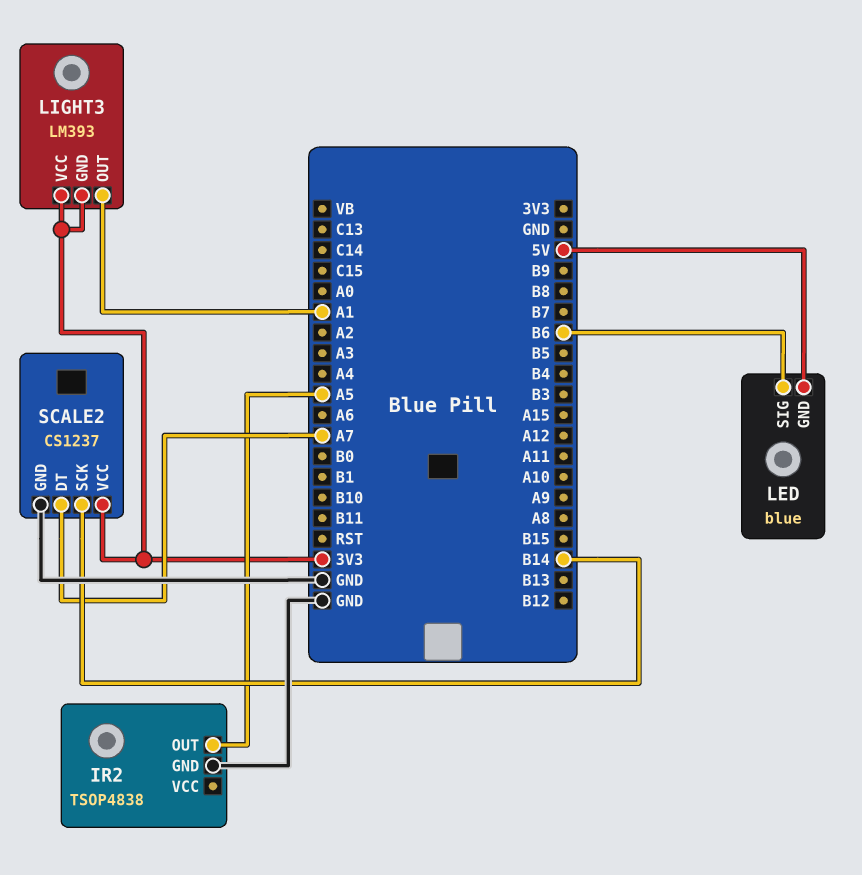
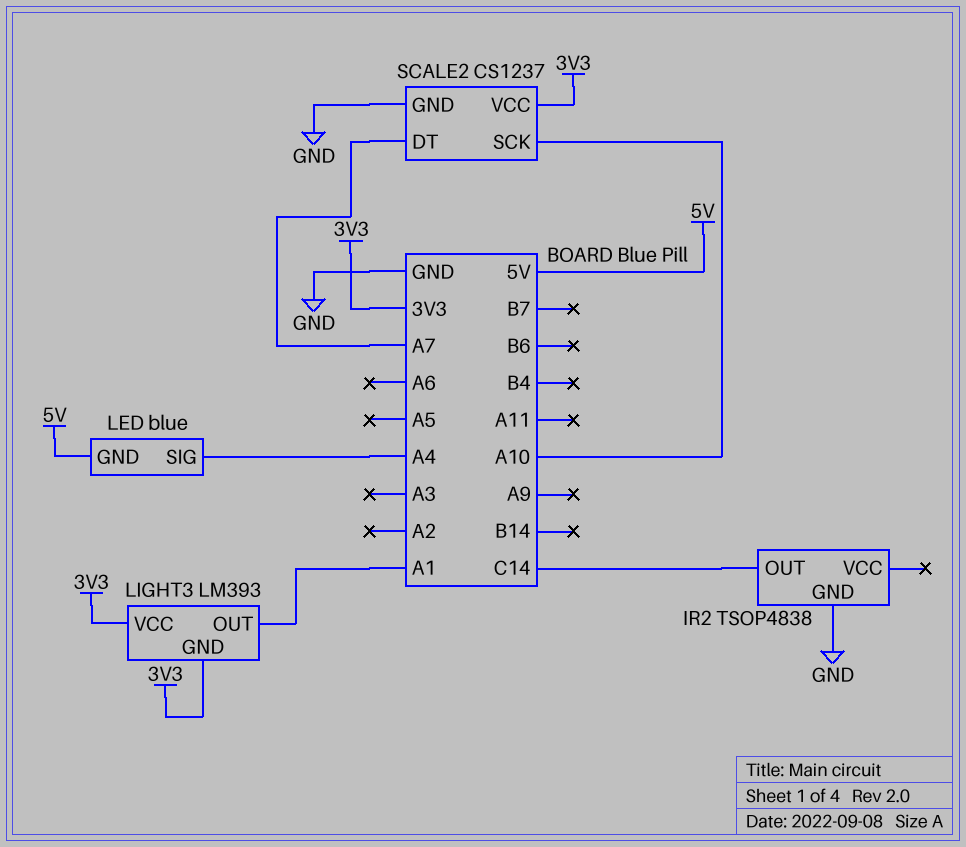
IR2 pin OUT: A5 -> C14
LED pin SIG: B6 -> A4
SCALE2 pin SCK: B14 -> A10

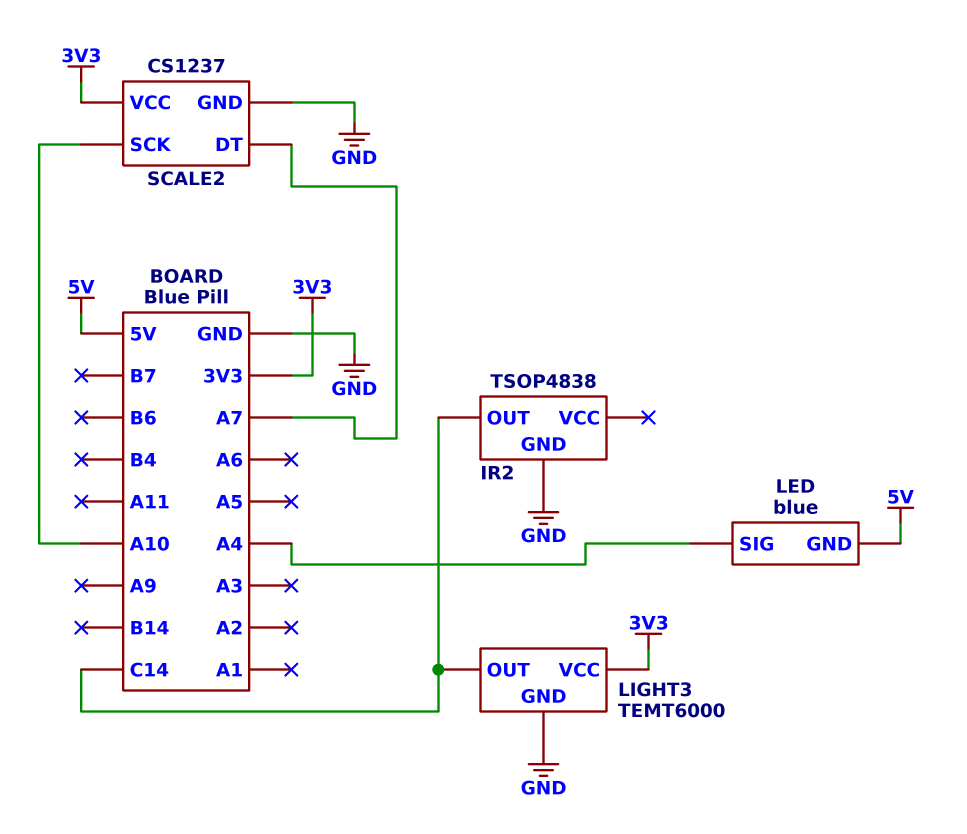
LIGHT3: LM393 -> TEMT6000
LIGHT3 pin GND: 3V3 -> GND
LIGHT3 pin OUT: A1 -> C14

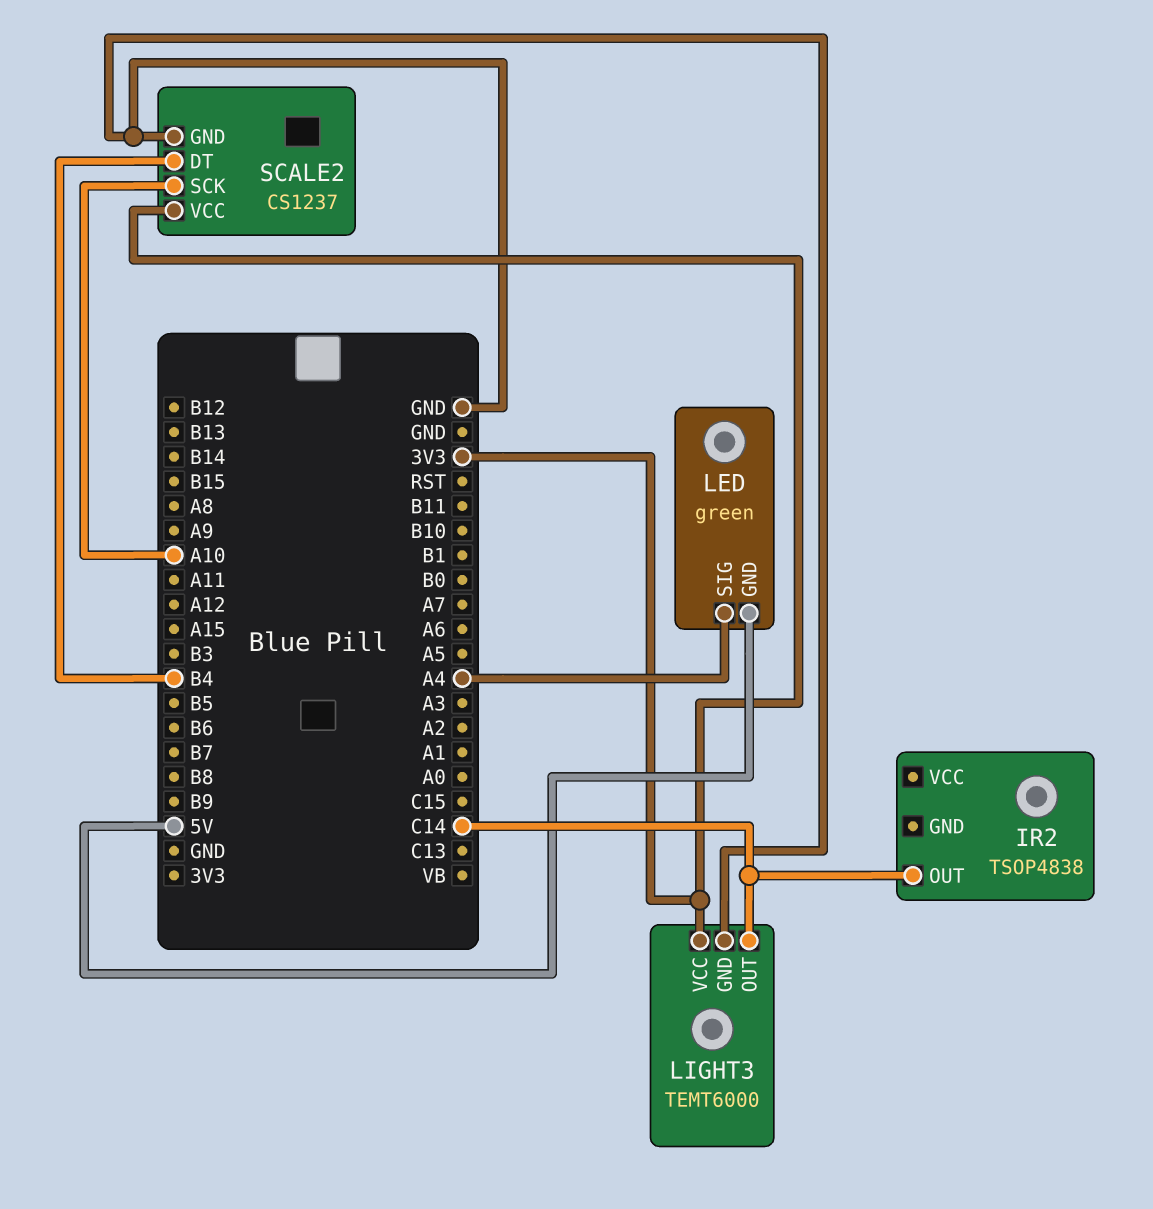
IR2 pin GND: GND -> none
LED: blue -> green
SCALE2 pin DT: A7 -> B4

